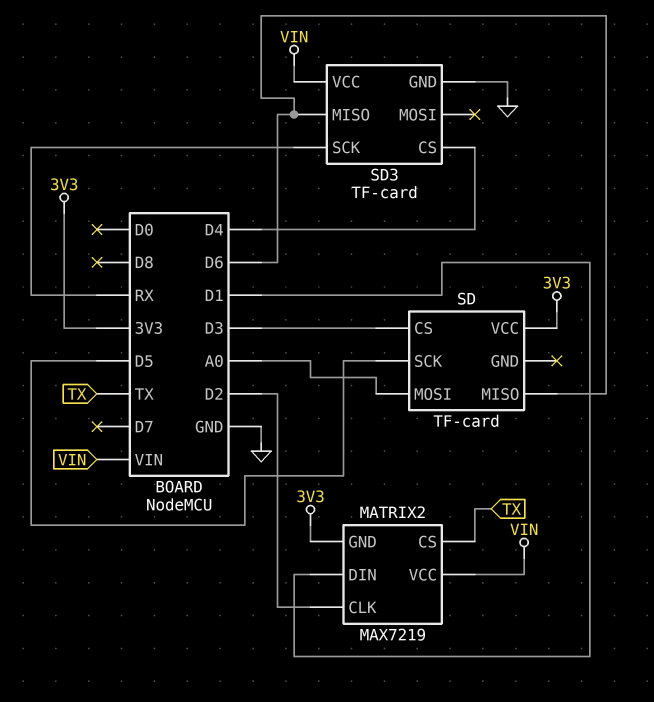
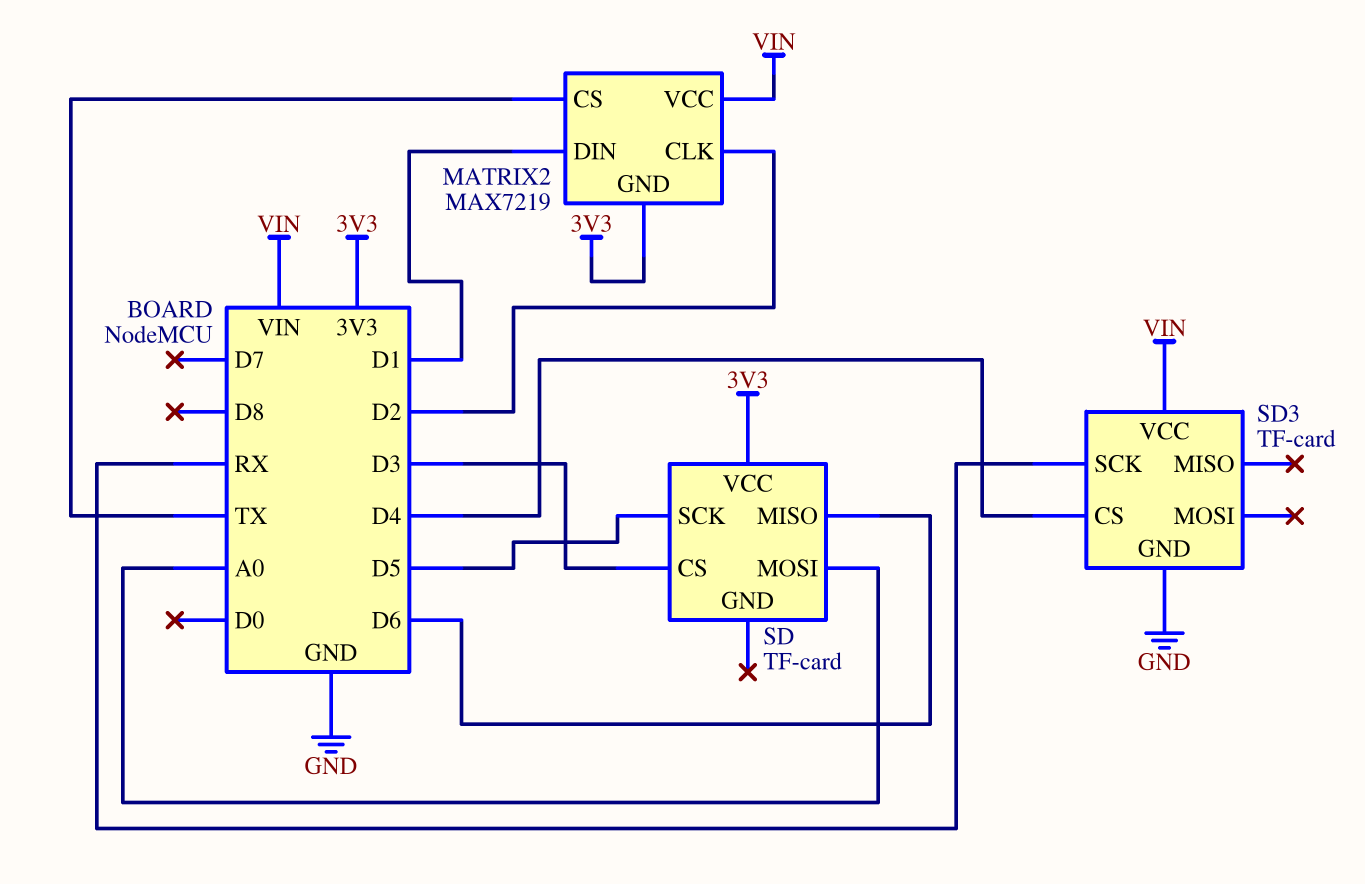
SD3 pin MISO: D6 -> none

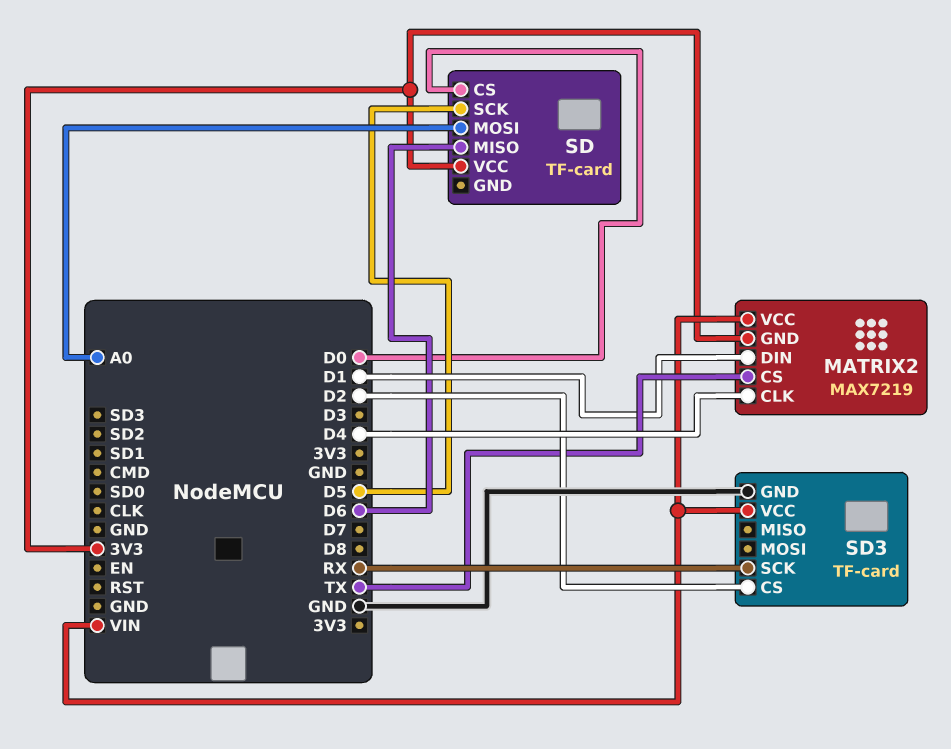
MATRIX2 pin CLK: D2 -> D4
SD pin CS: D3 -> D0
SD3 pin CS: D4 -> D2

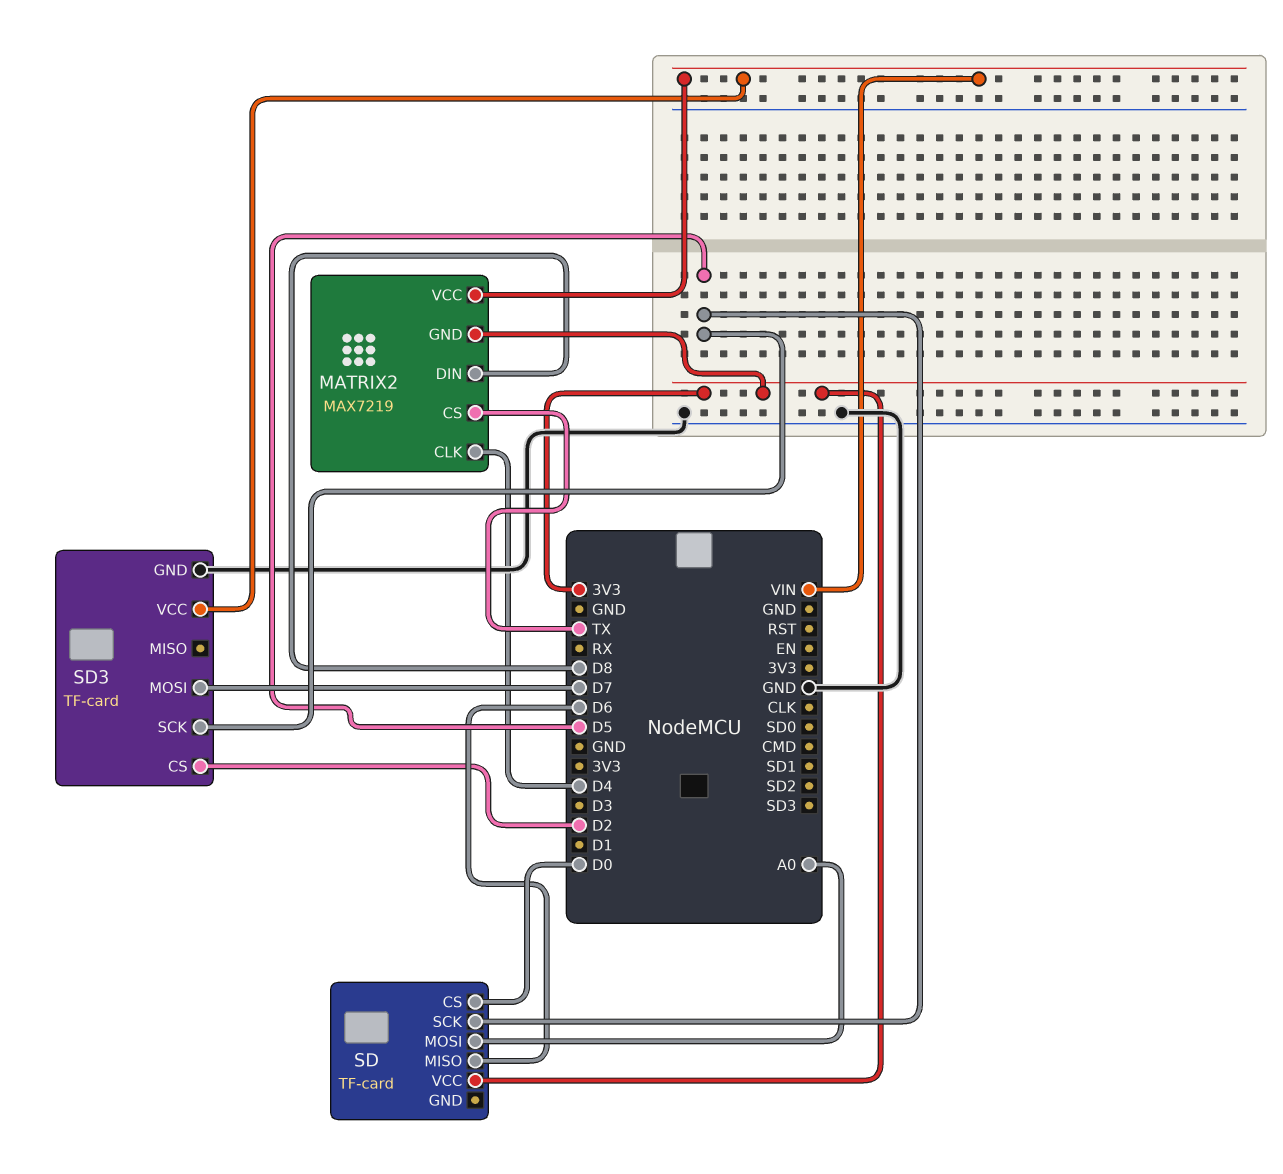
MATRIX2 pin DIN: D1 -> D8
SD3 pin MOSI: none -> D7
SD3 pin SCK: RX -> D5

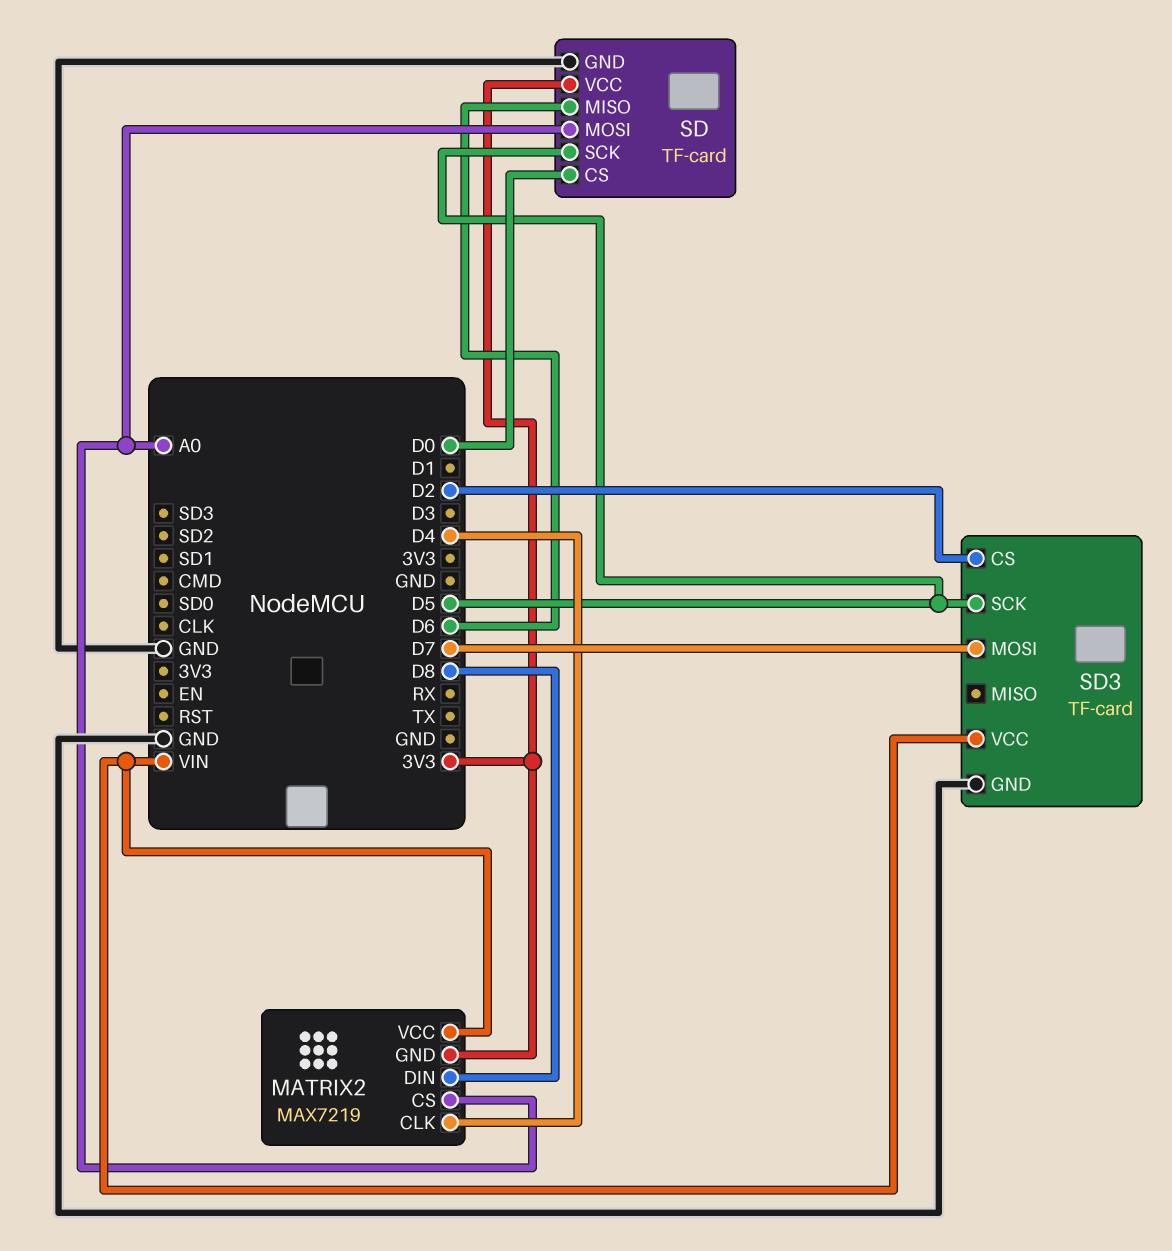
MATRIX2 pin CS: TX -> A0
SD pin GND: none -> GND

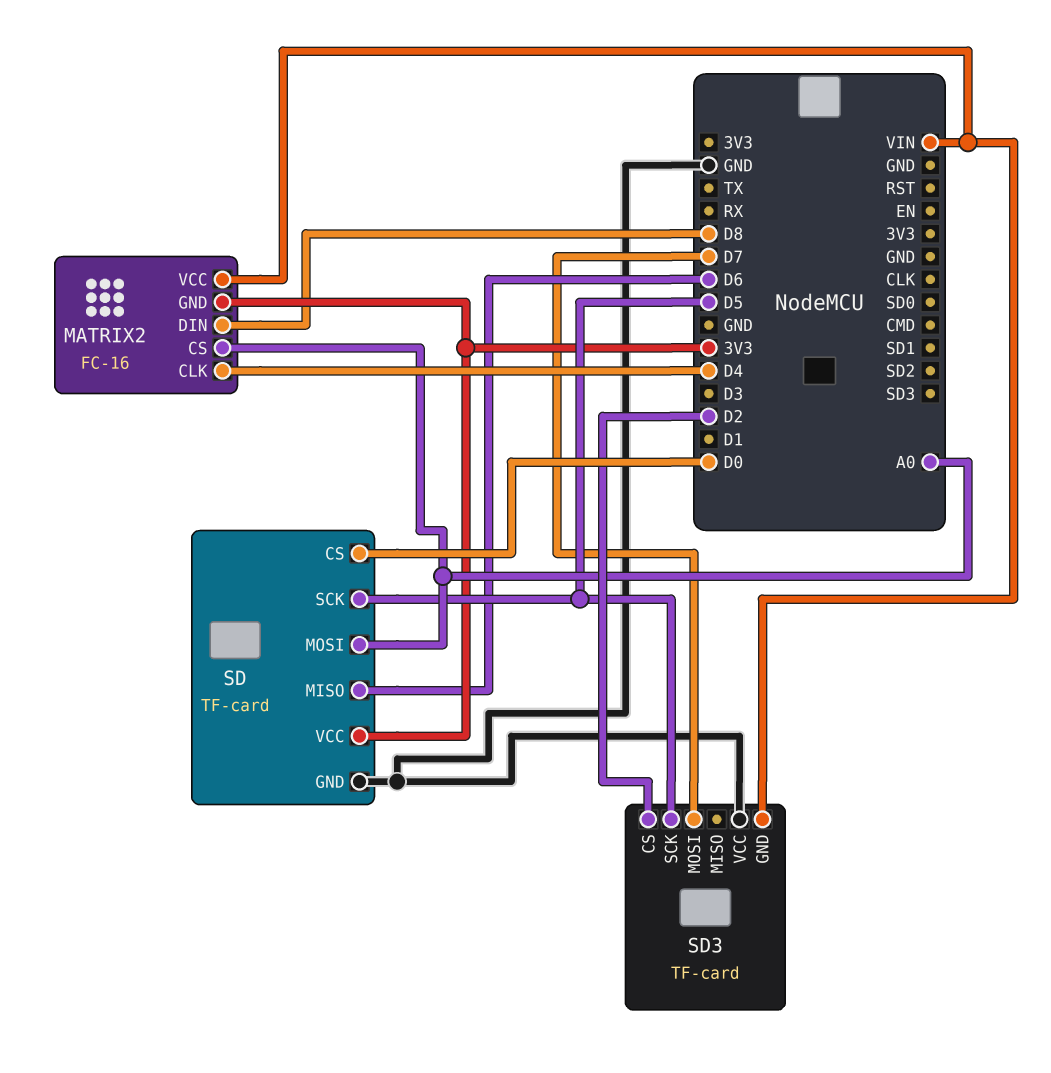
MATRIX2: MAX7219 -> FC-16
SD3 pin GND: GND -> VIN
SD3 pin VCC: VIN -> GND

